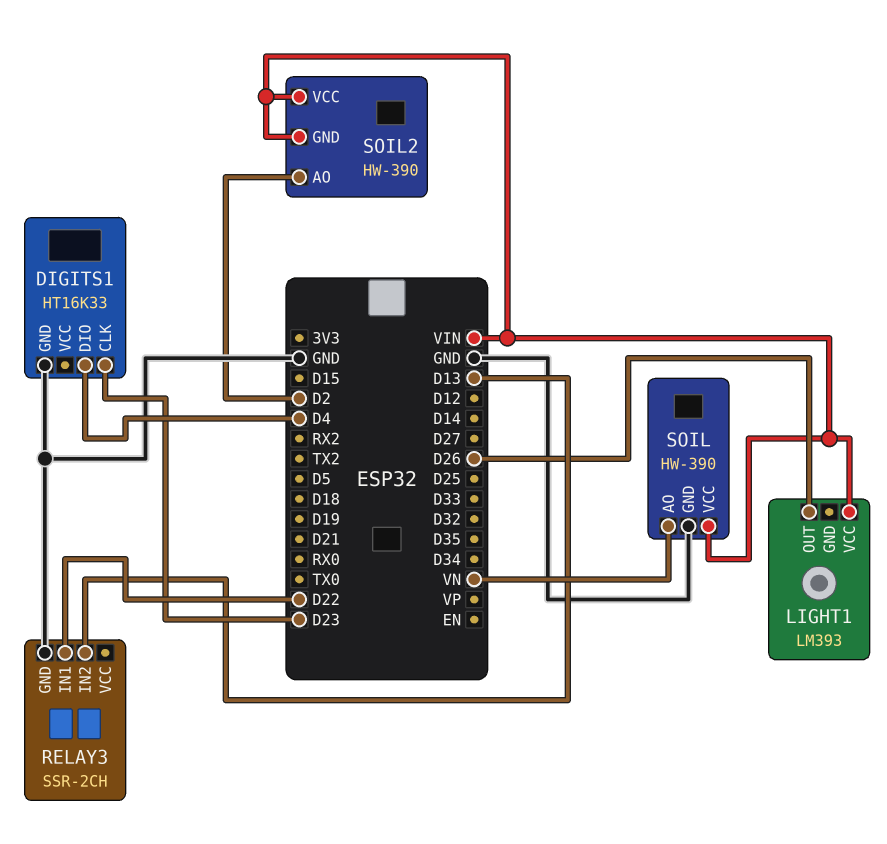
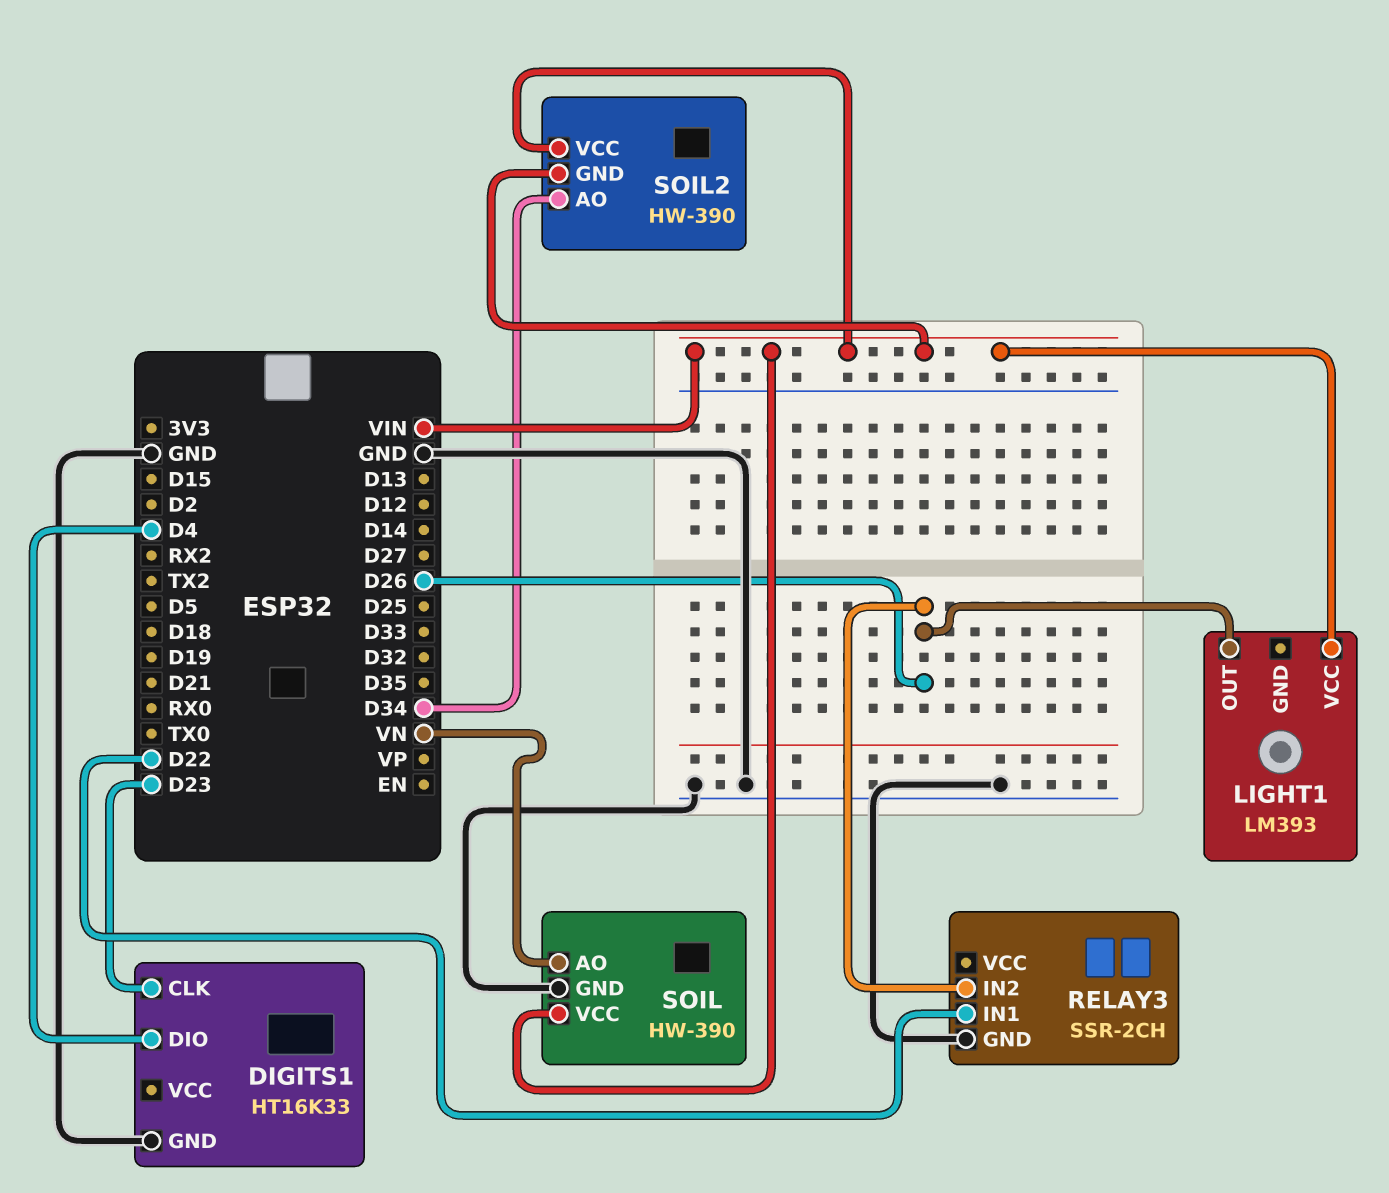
RELAY3 pin IN2: D13 -> D26
SOIL2 pin AO: D2 -> D34

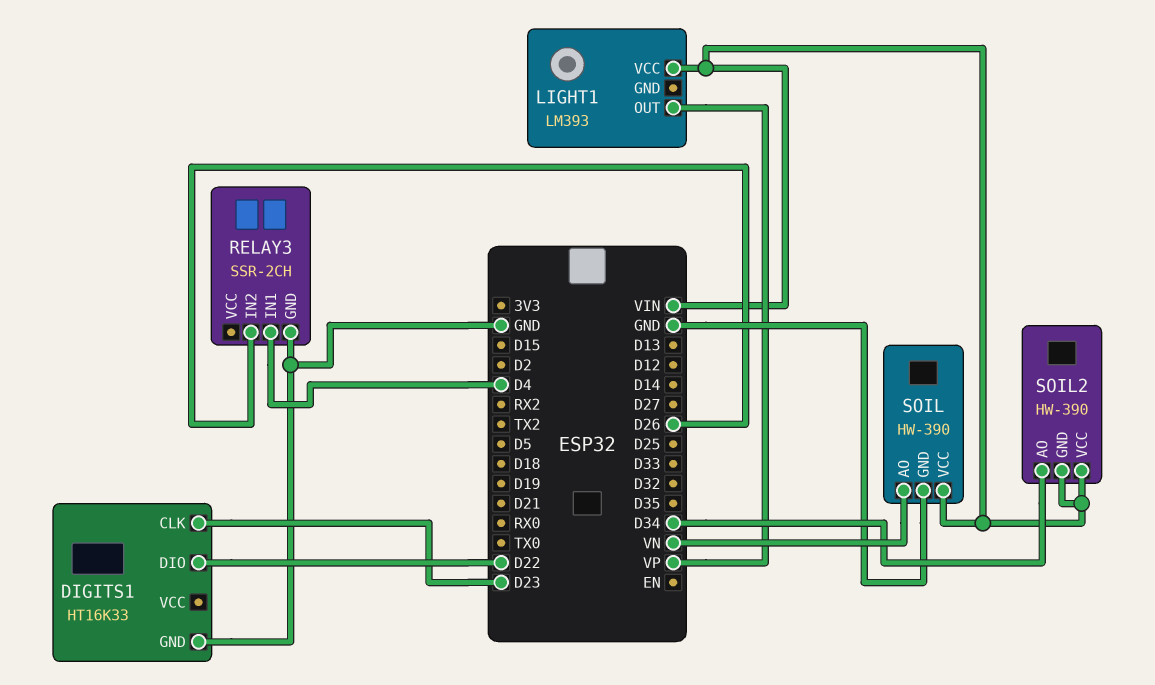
DIGITS1 pin DIO: D4 -> D22
LIGHT1 pin OUT: D26 -> VP
RELAY3 pin IN1: D22 -> D4

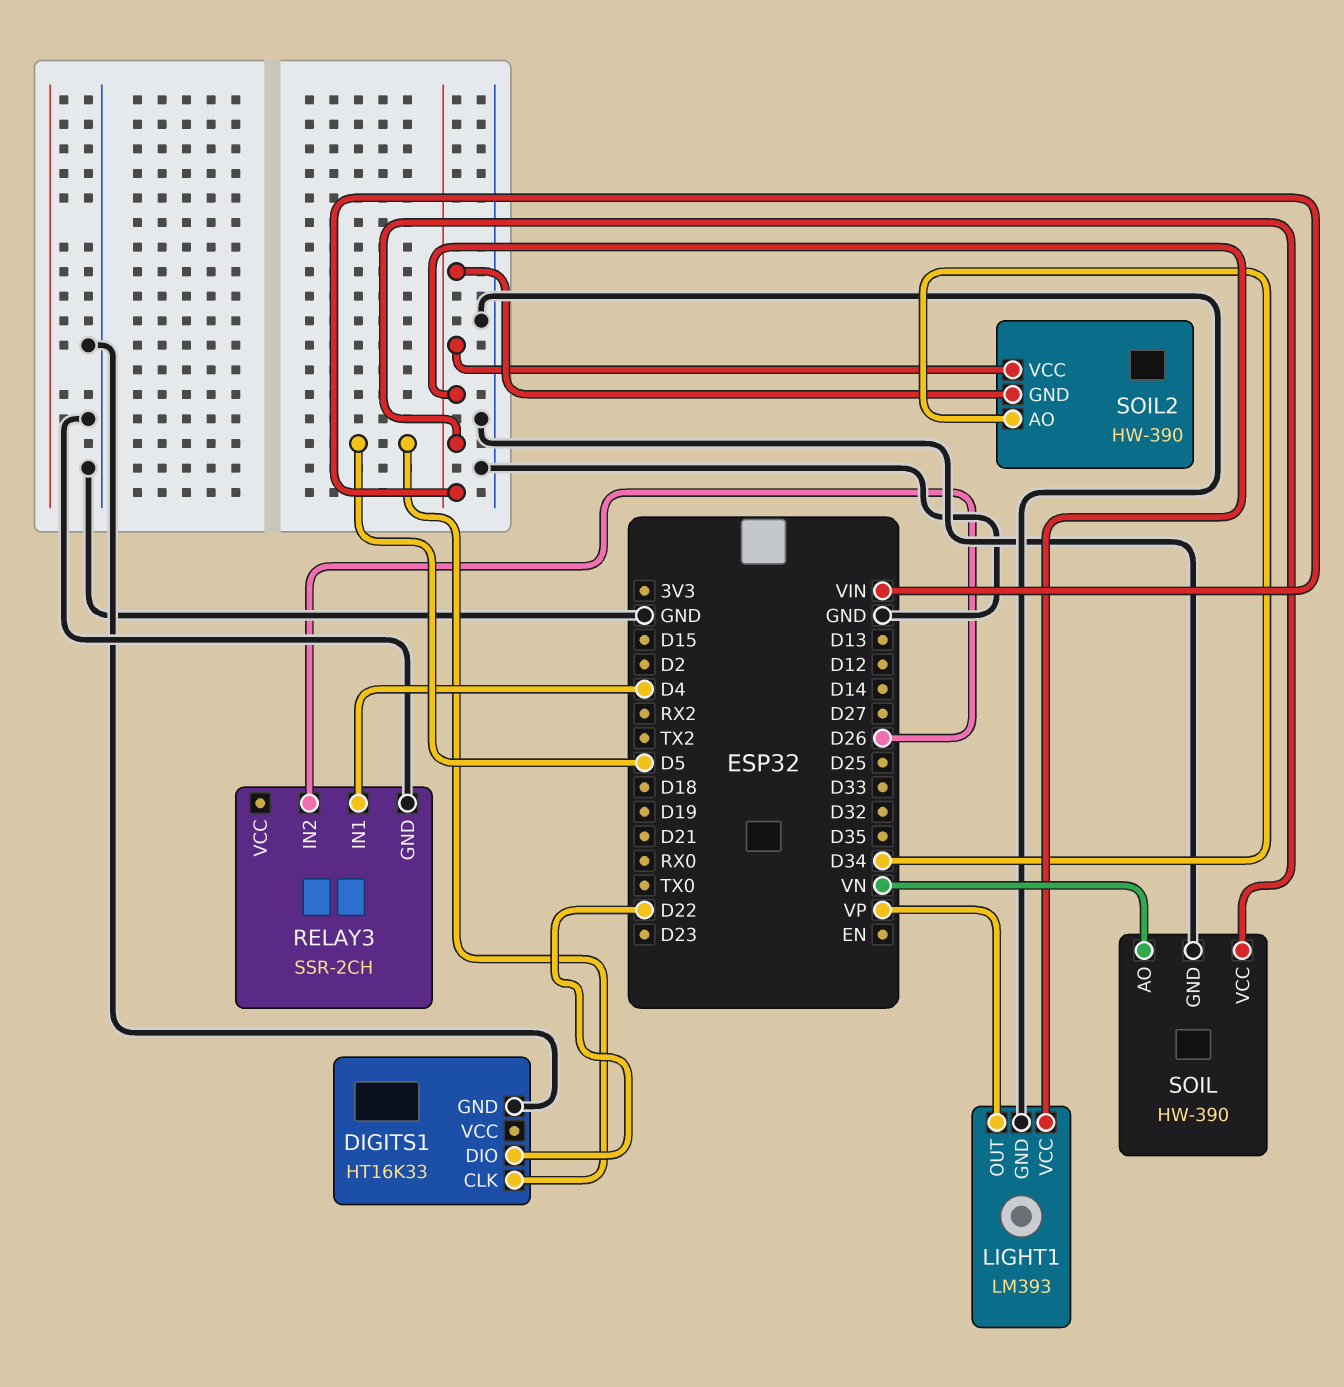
DIGITS1 pin CLK: D23 -> D5
LIGHT1 pin GND: none -> GND

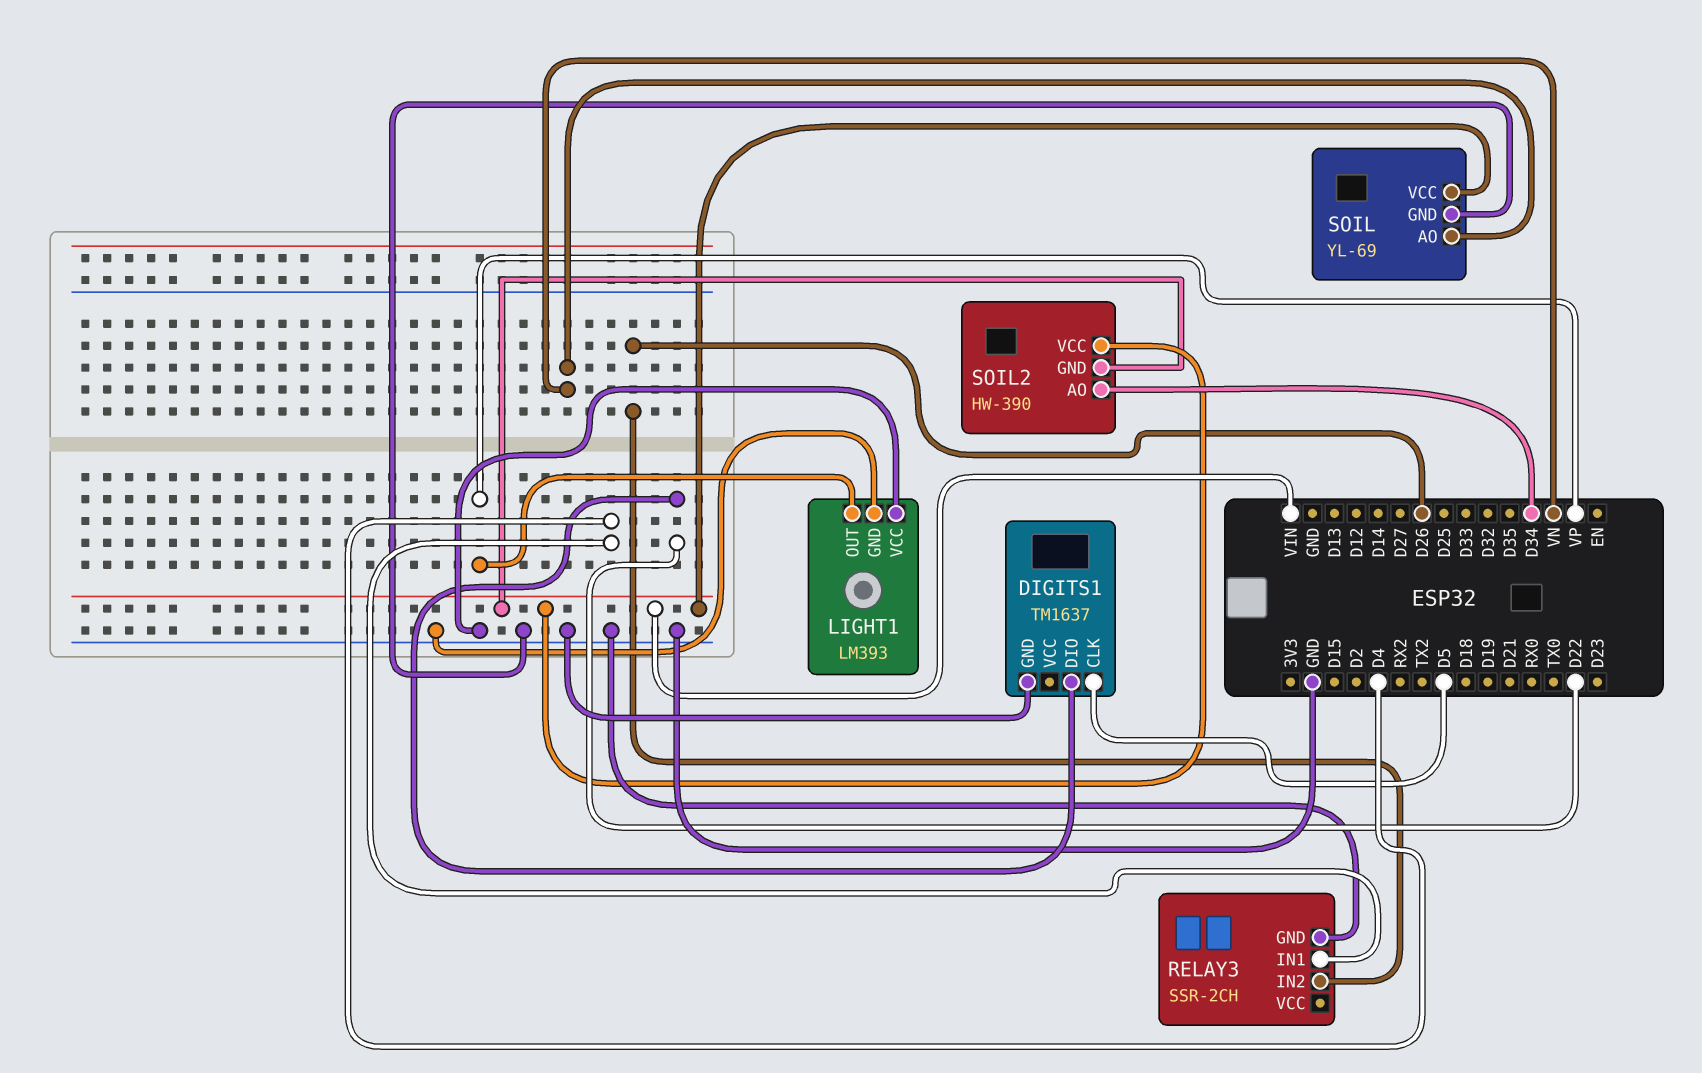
DIGITS1: HT16K33 -> TM1637
LIGHT1 pin VCC: VIN -> GND
SOIL: HW-390 -> YL-69

